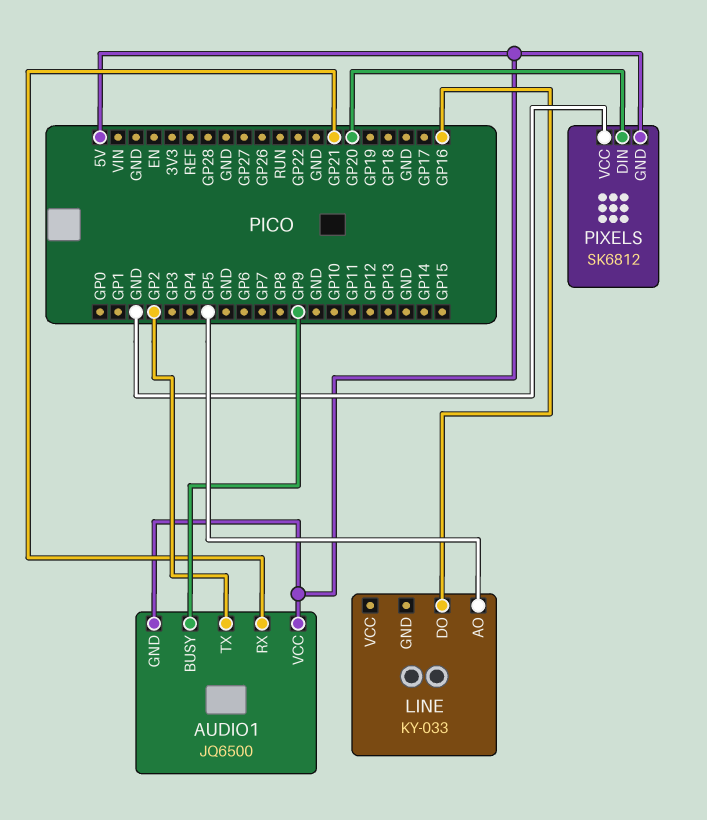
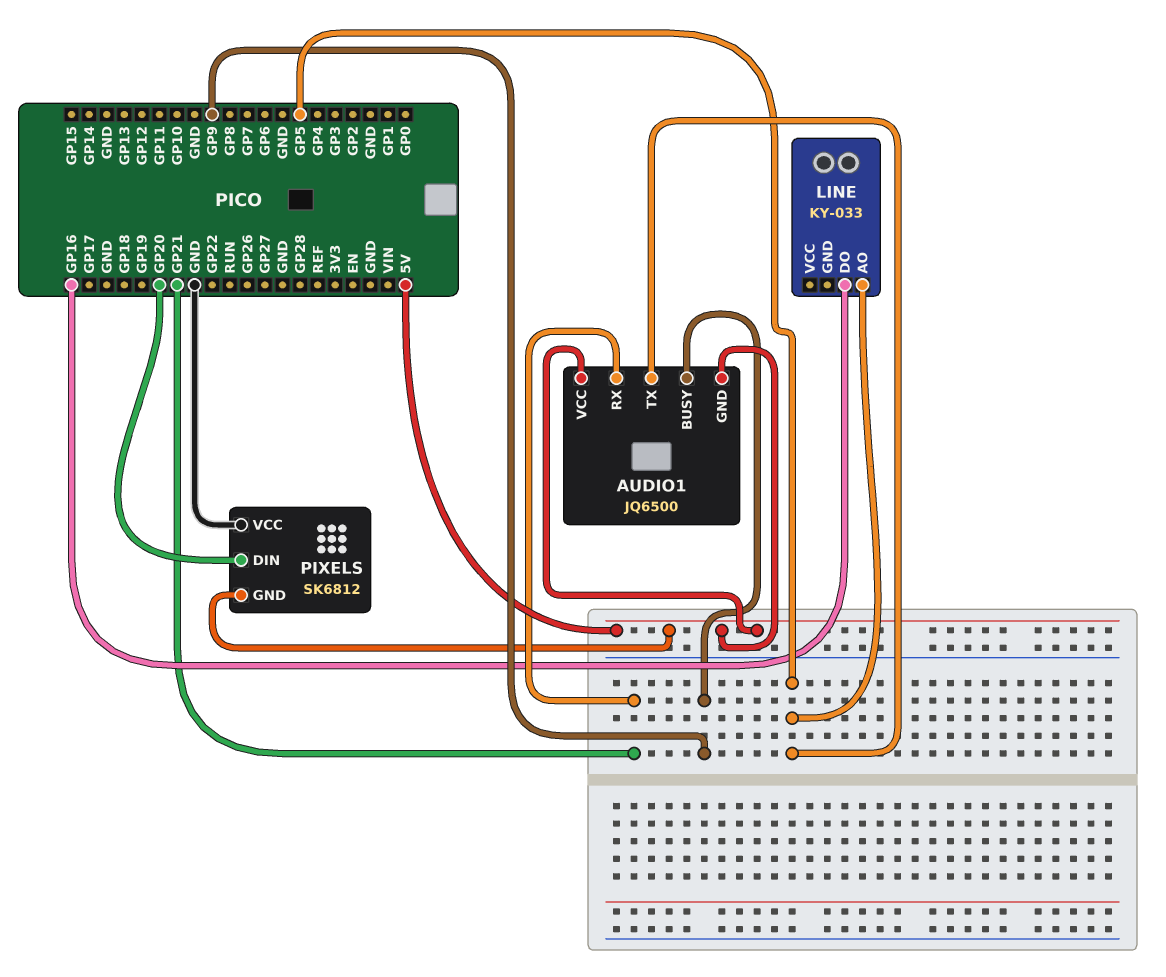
AUDIO1 pin TX: GP2 -> GP5

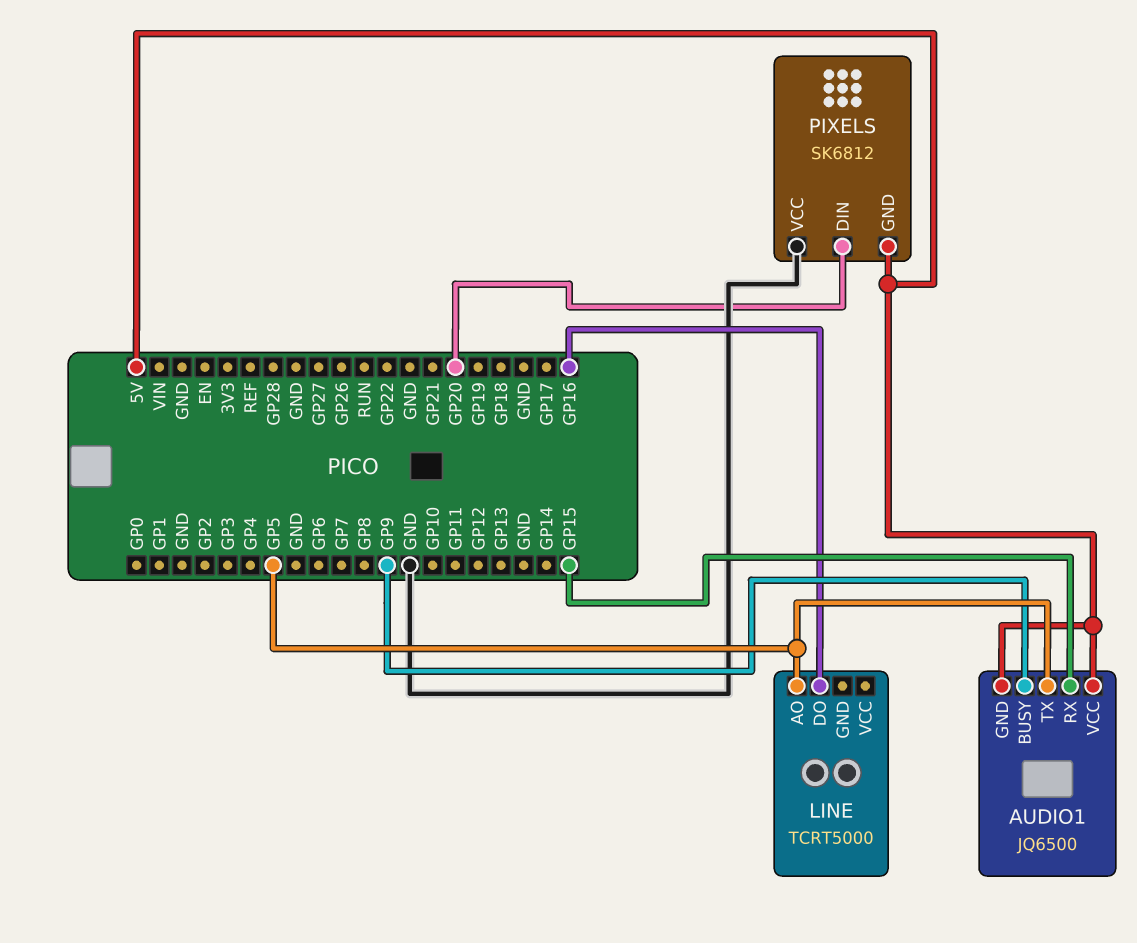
AUDIO1 pin RX: GP21 -> GP15
LINE: KY-033 -> TCRT5000

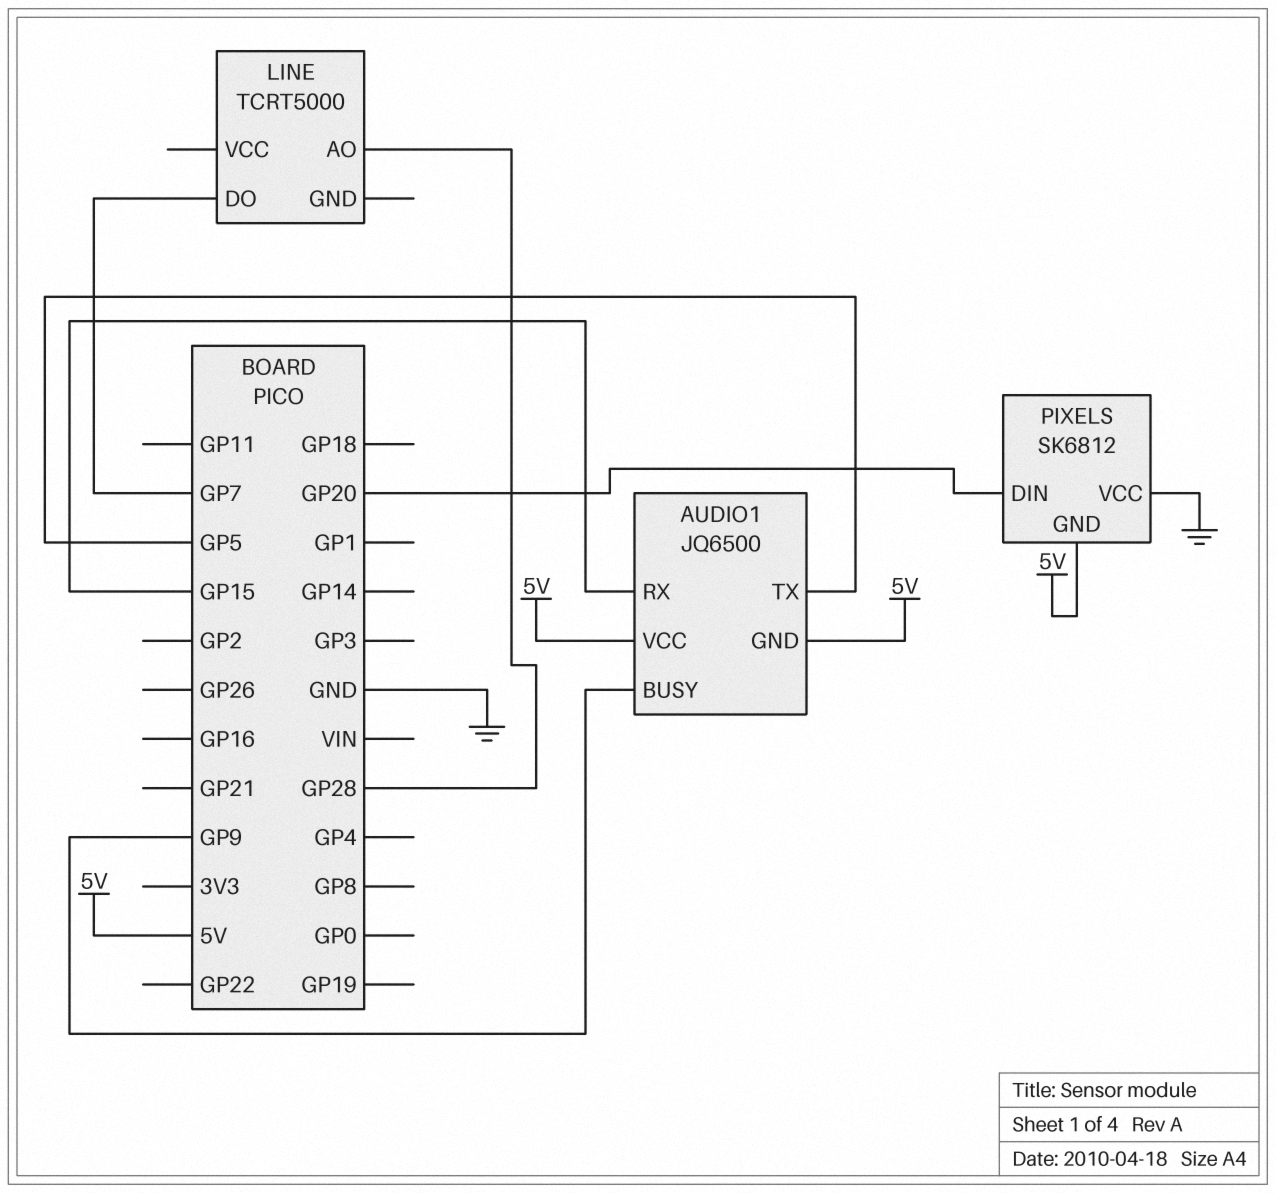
LINE pin AO: GP5 -> GP28
LINE pin DO: GP16 -> GP7

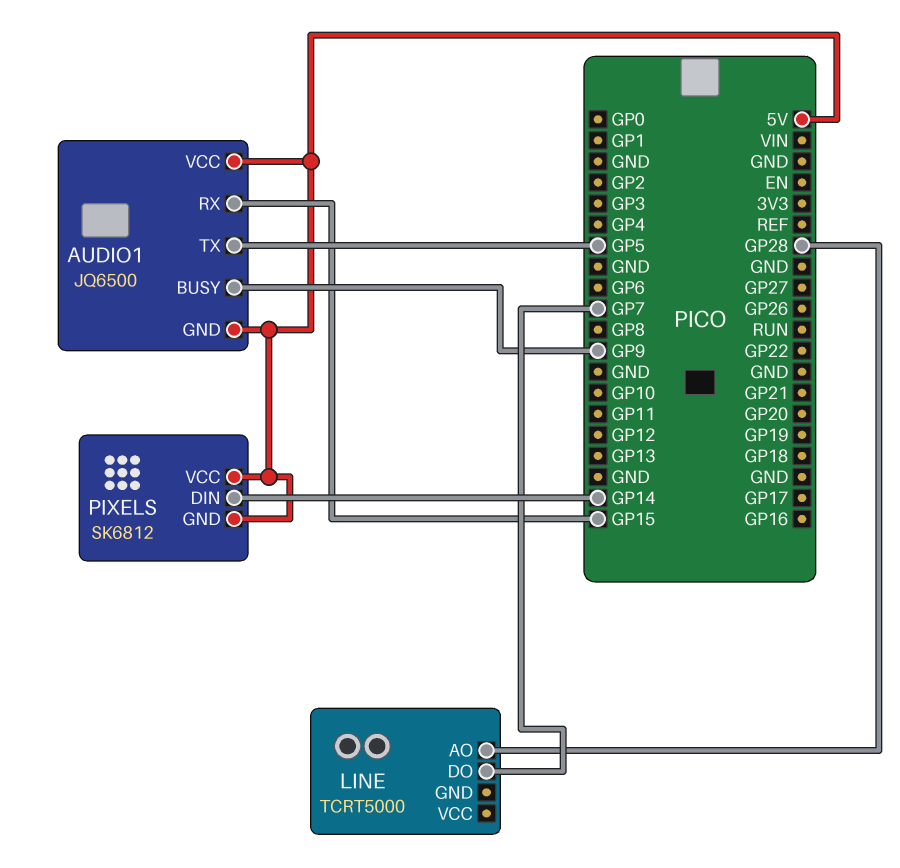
PIXELS pin DIN: GP20 -> GP14
PIXELS pin VCC: GND -> 5V

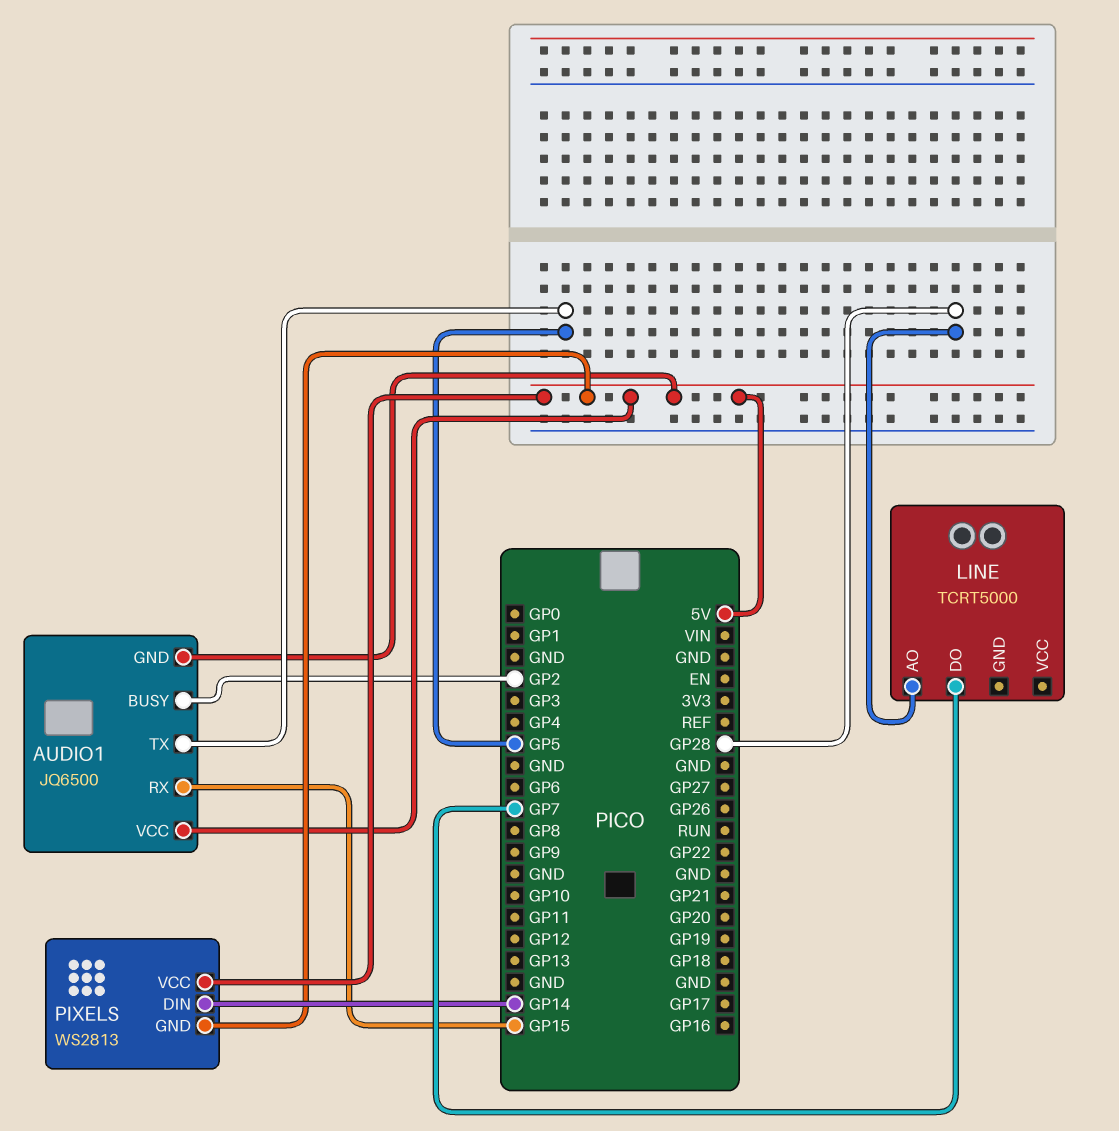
AUDIO1 pin BUSY: GP9 -> GP2
PIXELS: SK6812 -> WS2813

